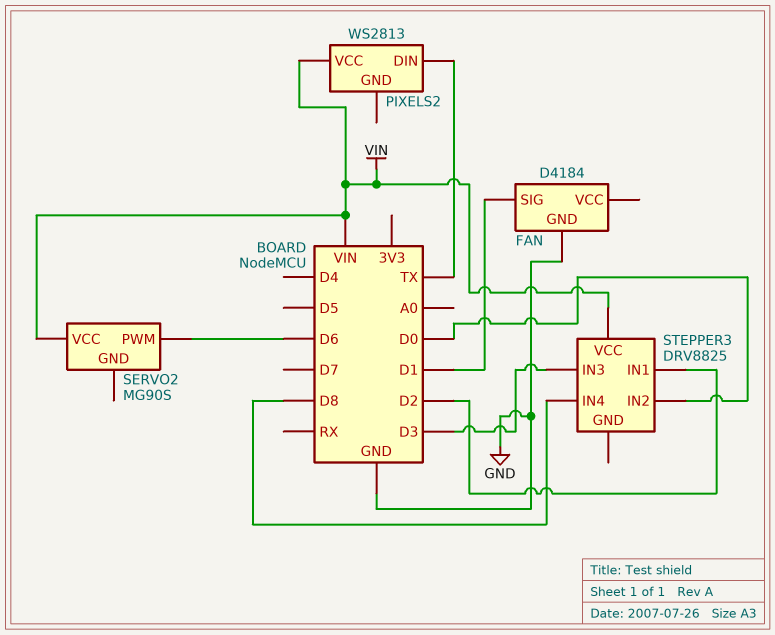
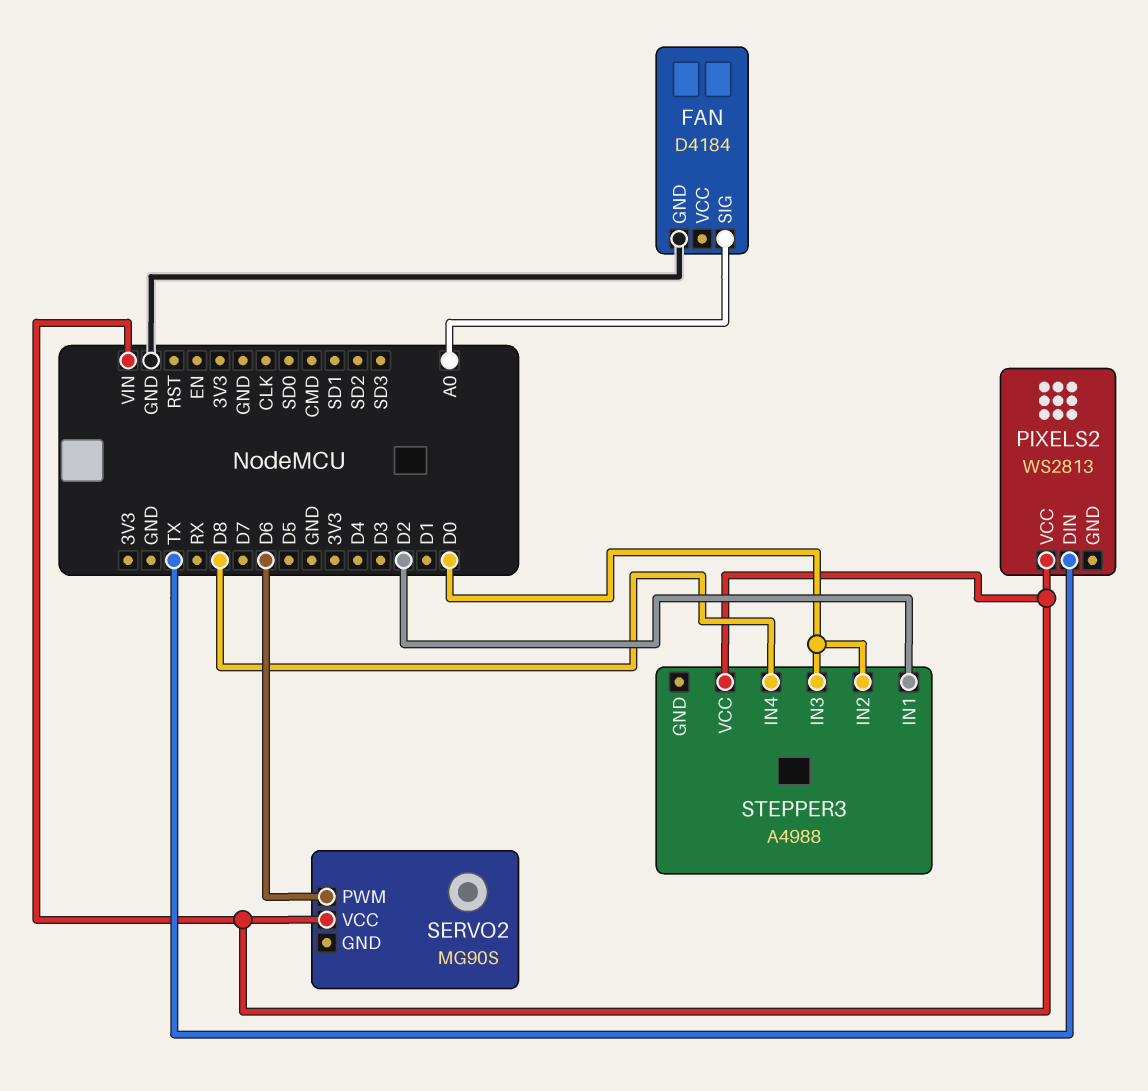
FAN pin SIG: D1 -> A0
STEPPER3: DRV8825 -> A4988
STEPPER3 pin IN3: D3 -> D0

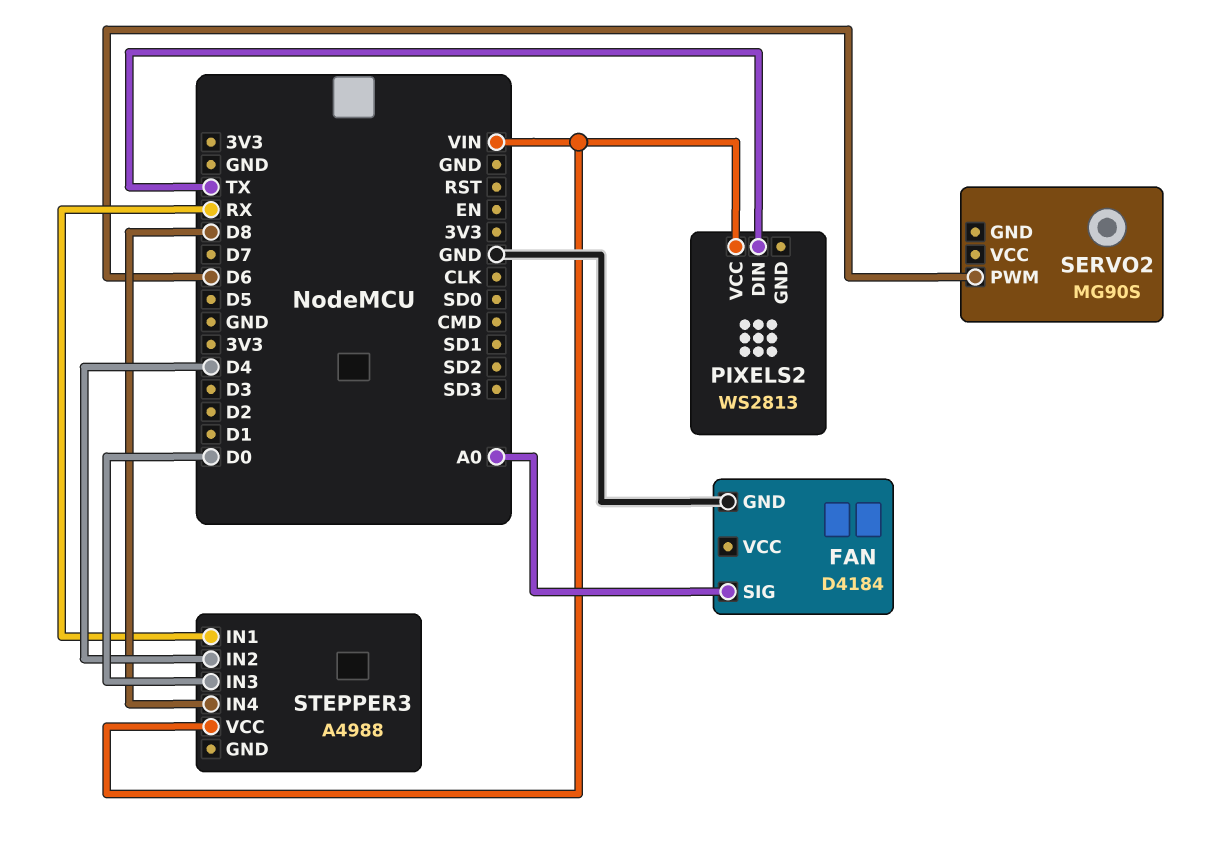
SERVO2 pin VCC: VIN -> none
STEPPER3 pin IN1: D2 -> RX
STEPPER3 pin IN2: D0 -> D4

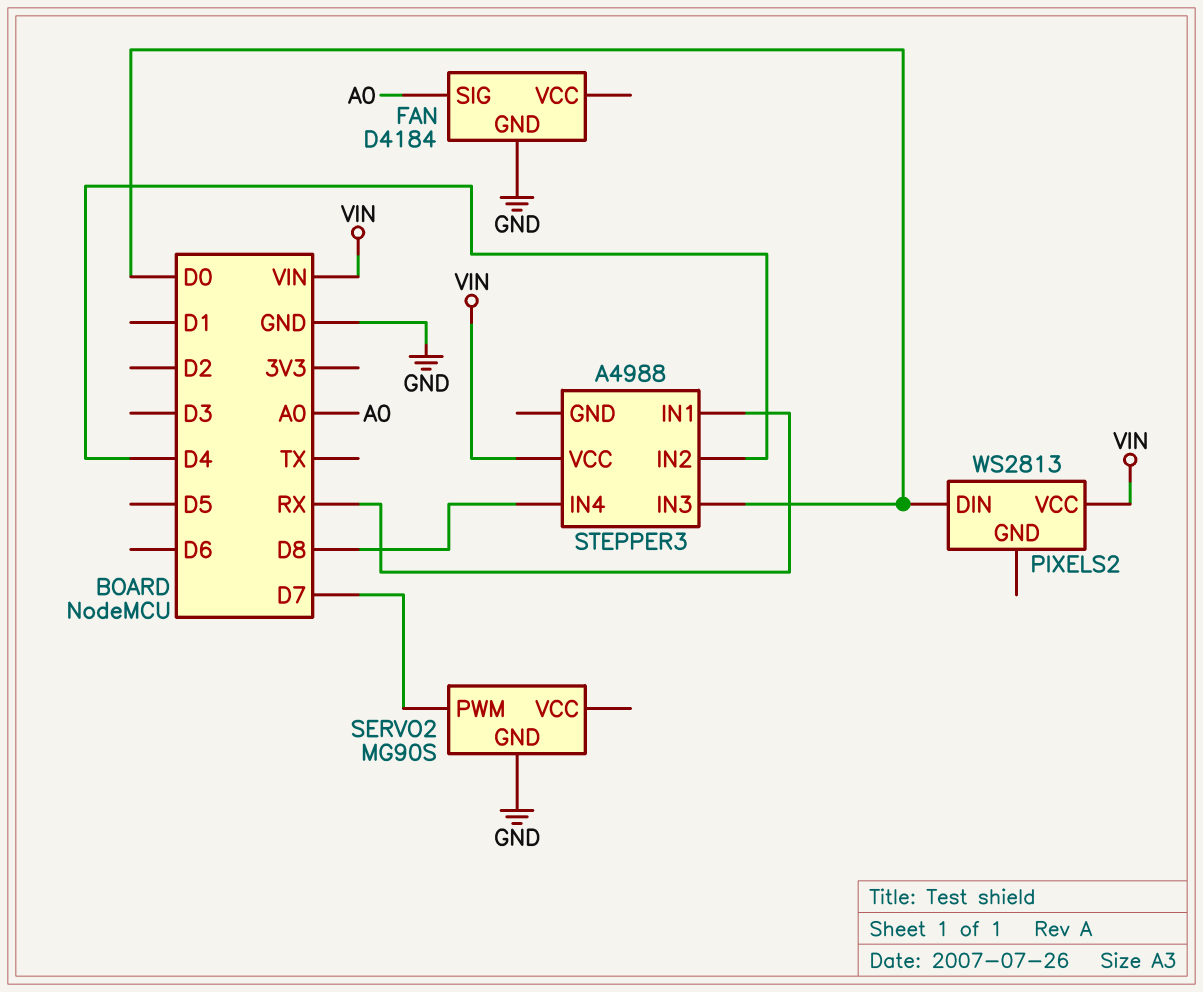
PIXELS2 pin DIN: TX -> D0
SERVO2 pin GND: none -> GND
SERVO2 pin PWM: D6 -> D7

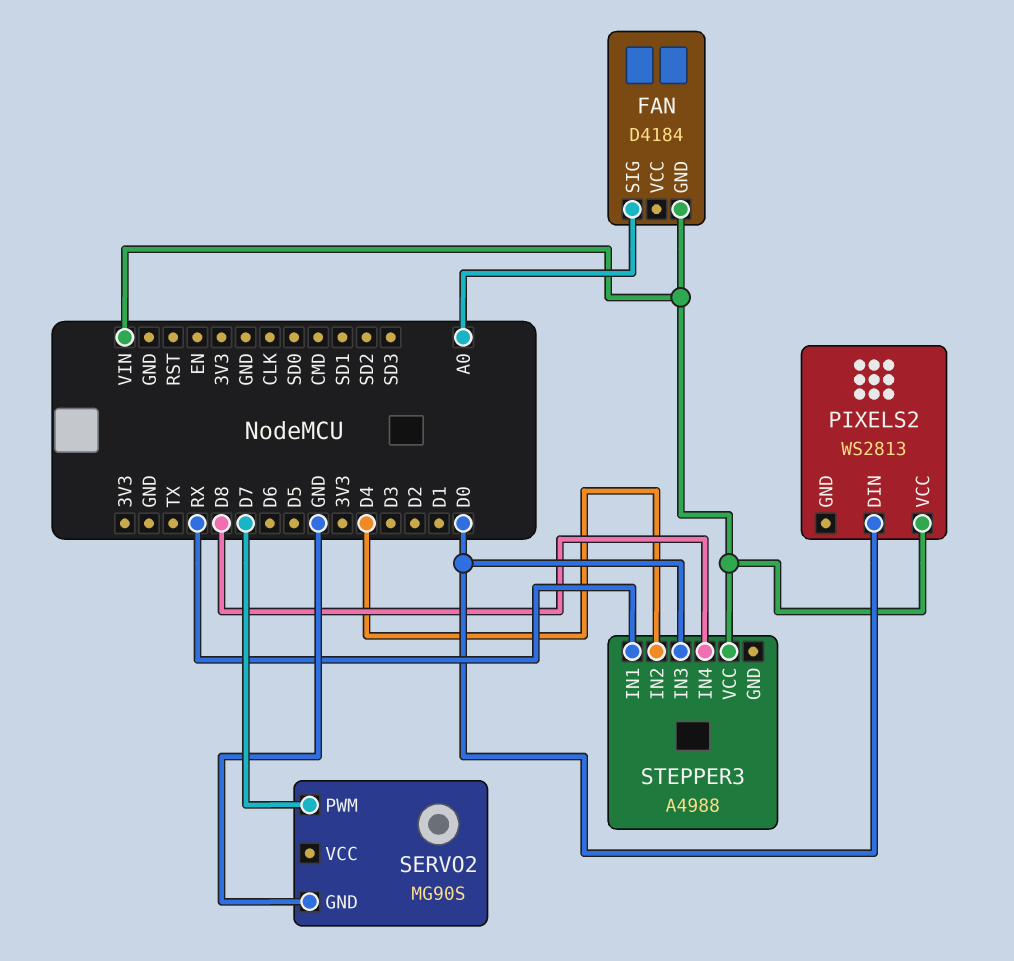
FAN pin GND: GND -> VIN

